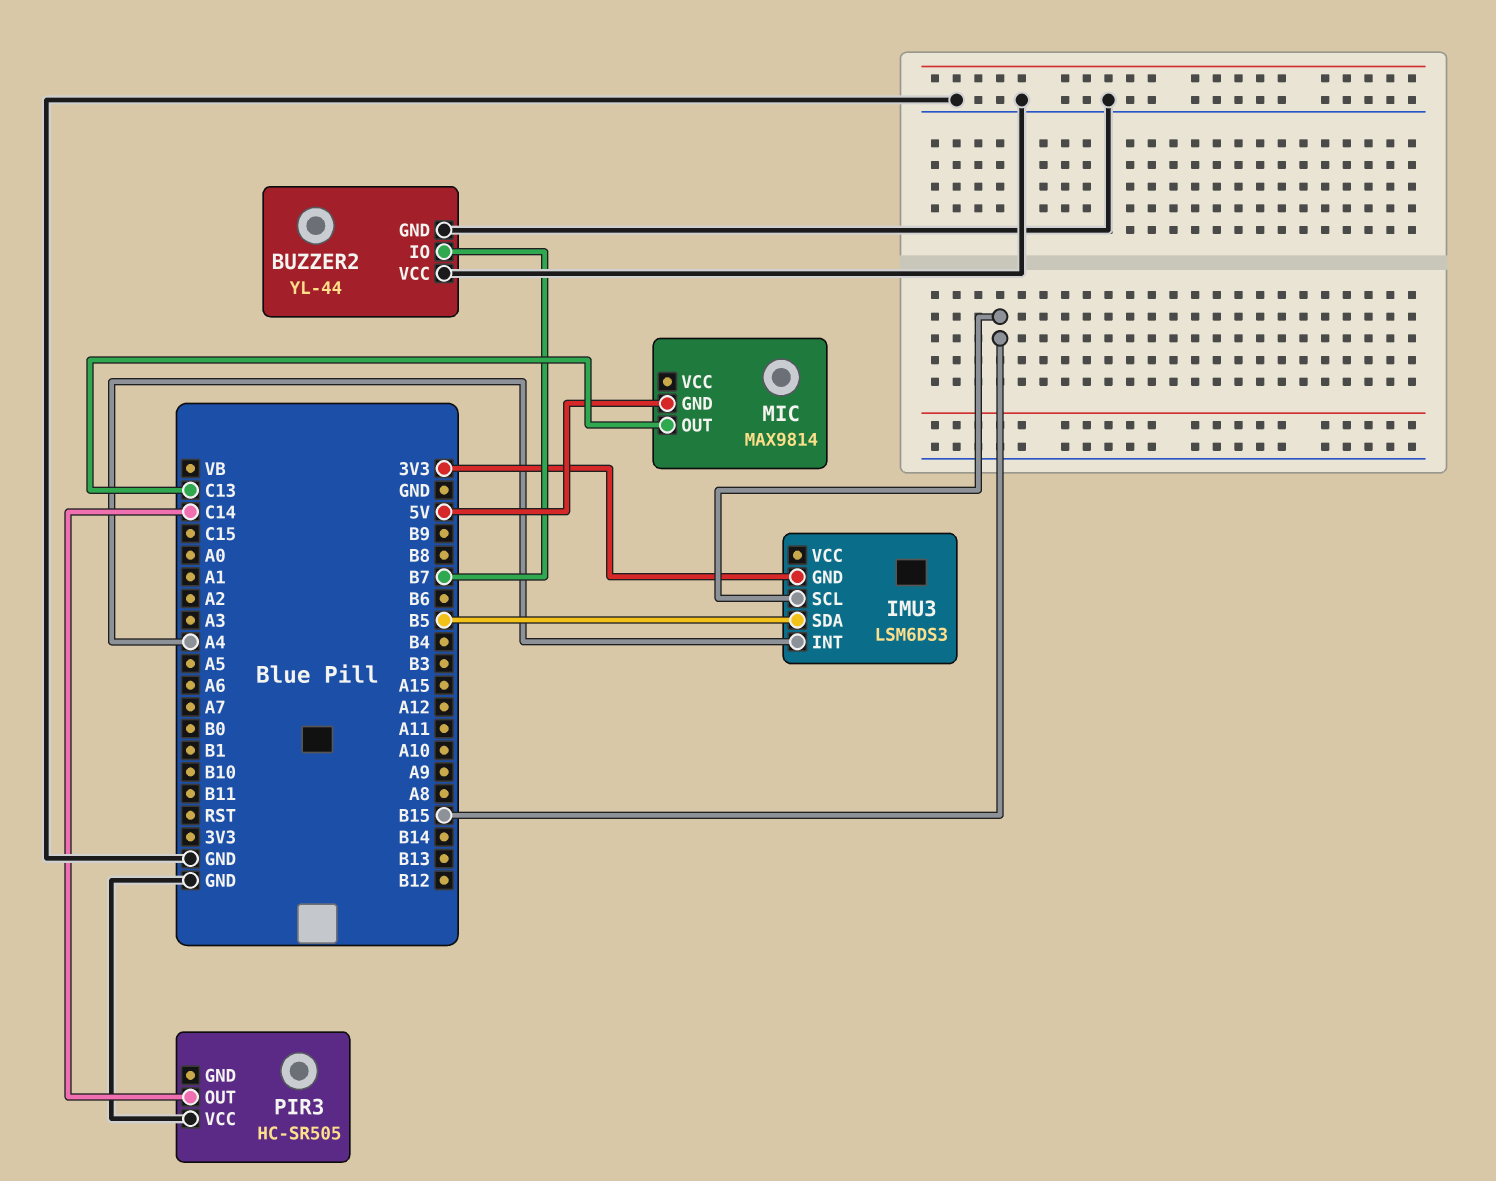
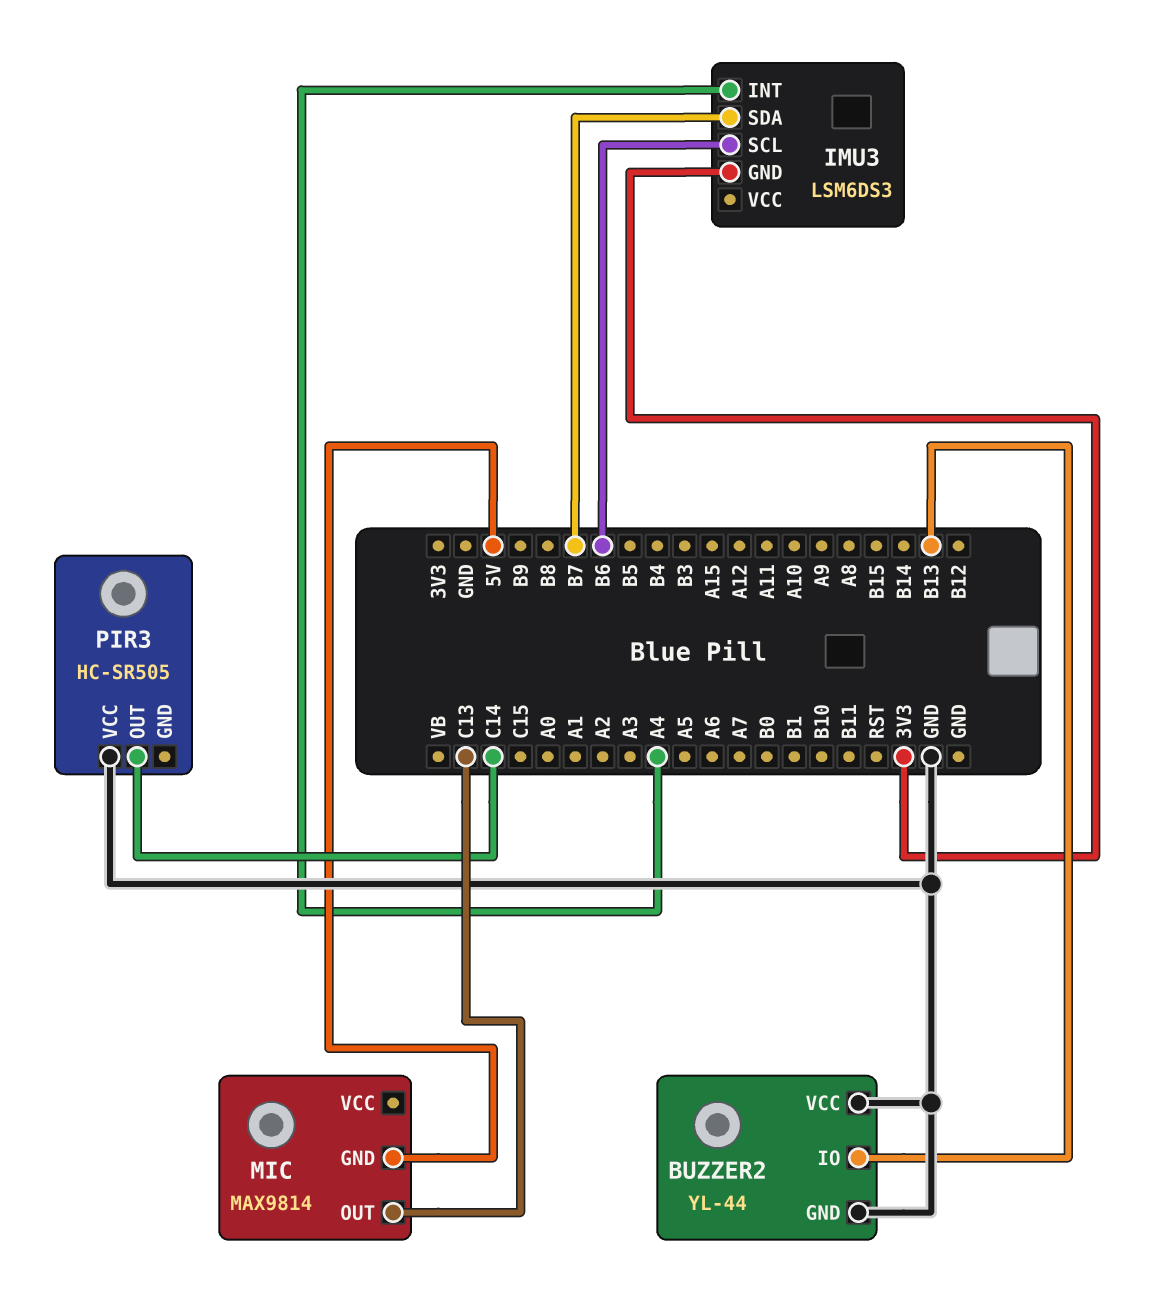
BUZZER2 pin IO: B7 -> B13
IMU3 pin SCL: B15 -> B6
IMU3 pin SDA: B5 -> B7

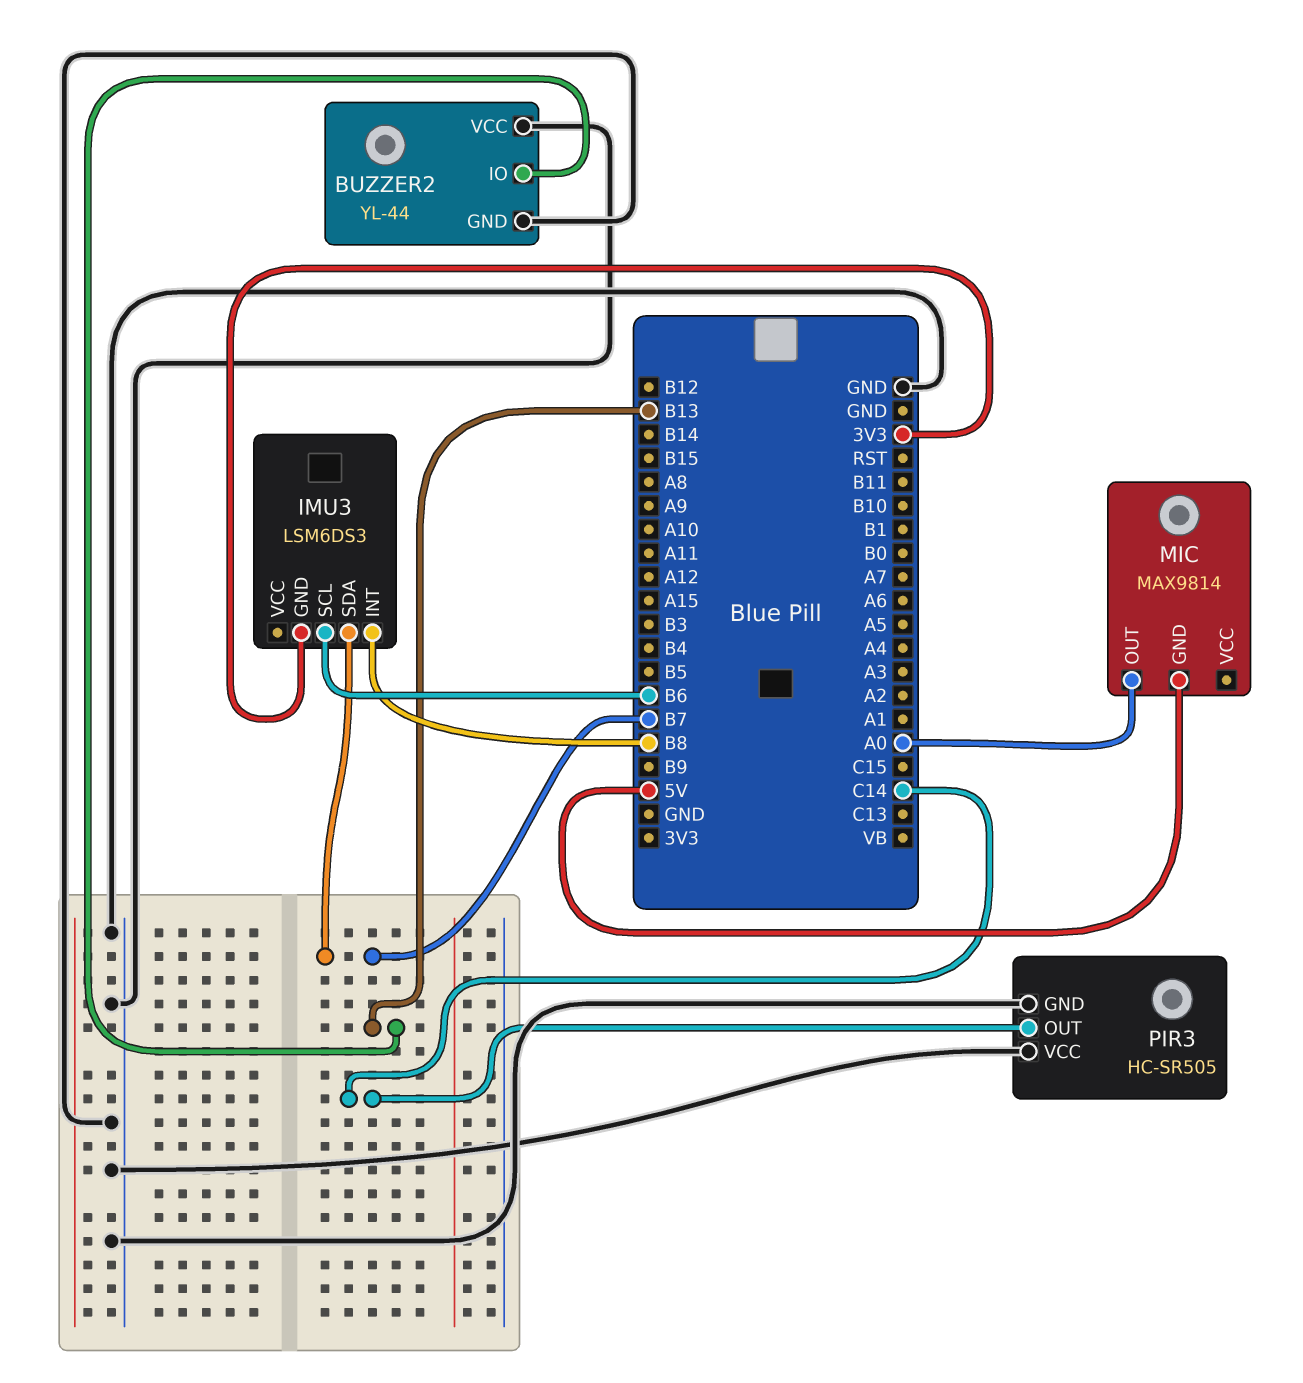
IMU3 pin INT: A4 -> B8
MIC pin OUT: C13 -> A0
PIR3 pin GND: none -> GND

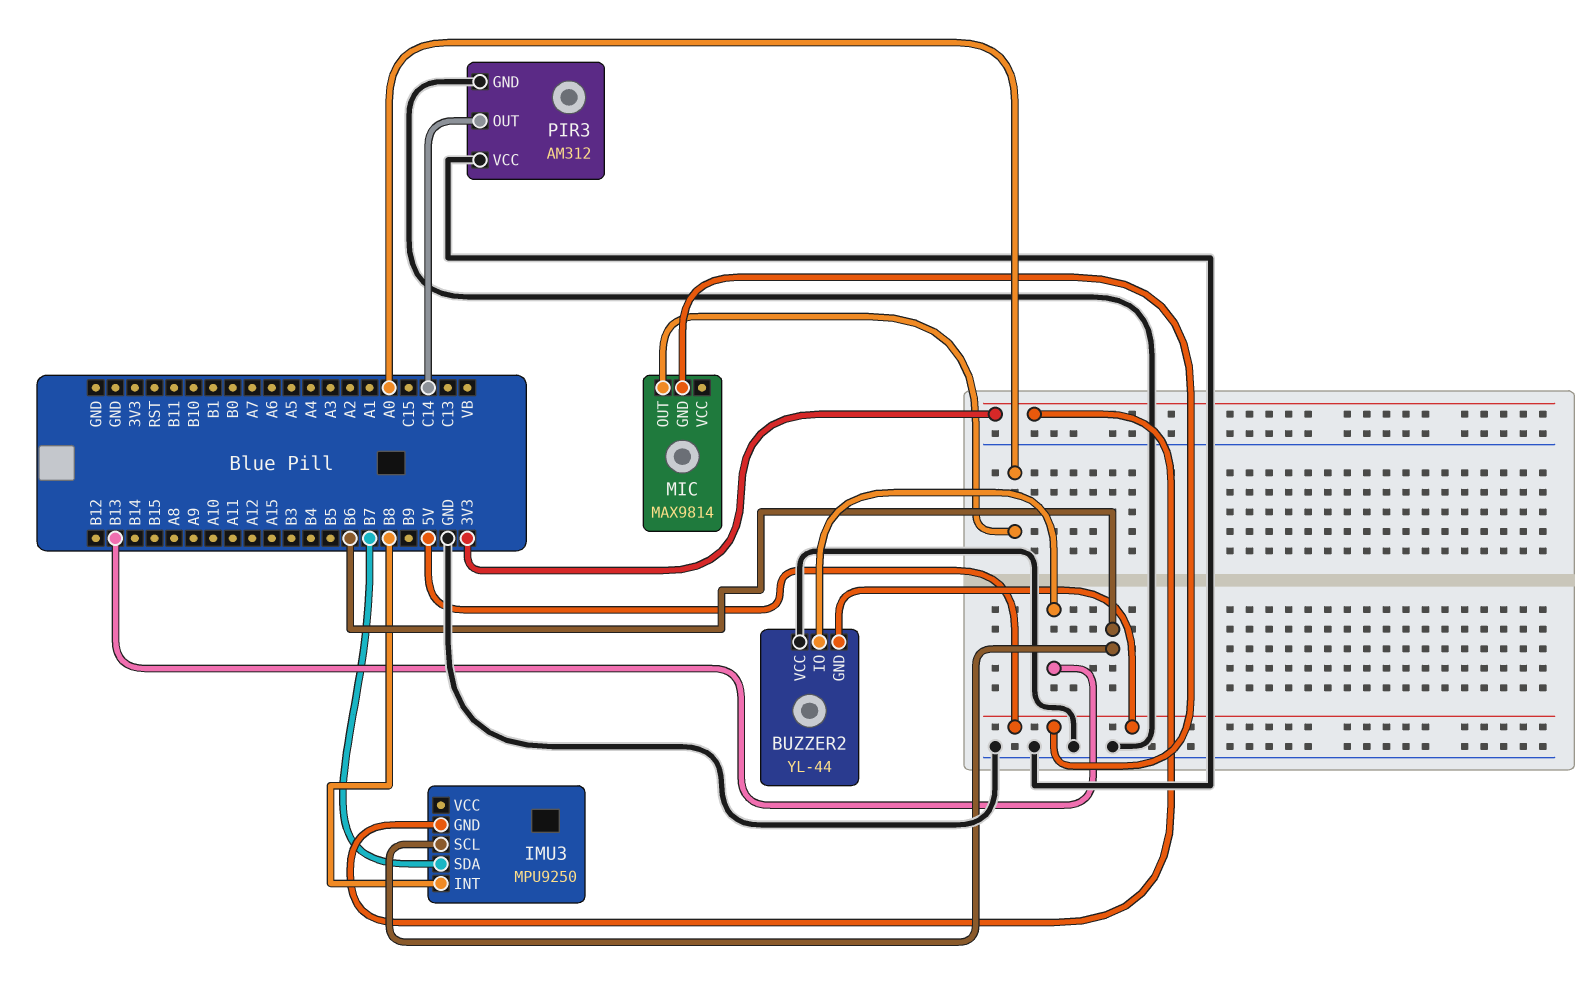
BUZZER2 pin GND: GND -> 5V
IMU3: LSM6DS3 -> MPU9250
PIR3: HC-SR505 -> AM312

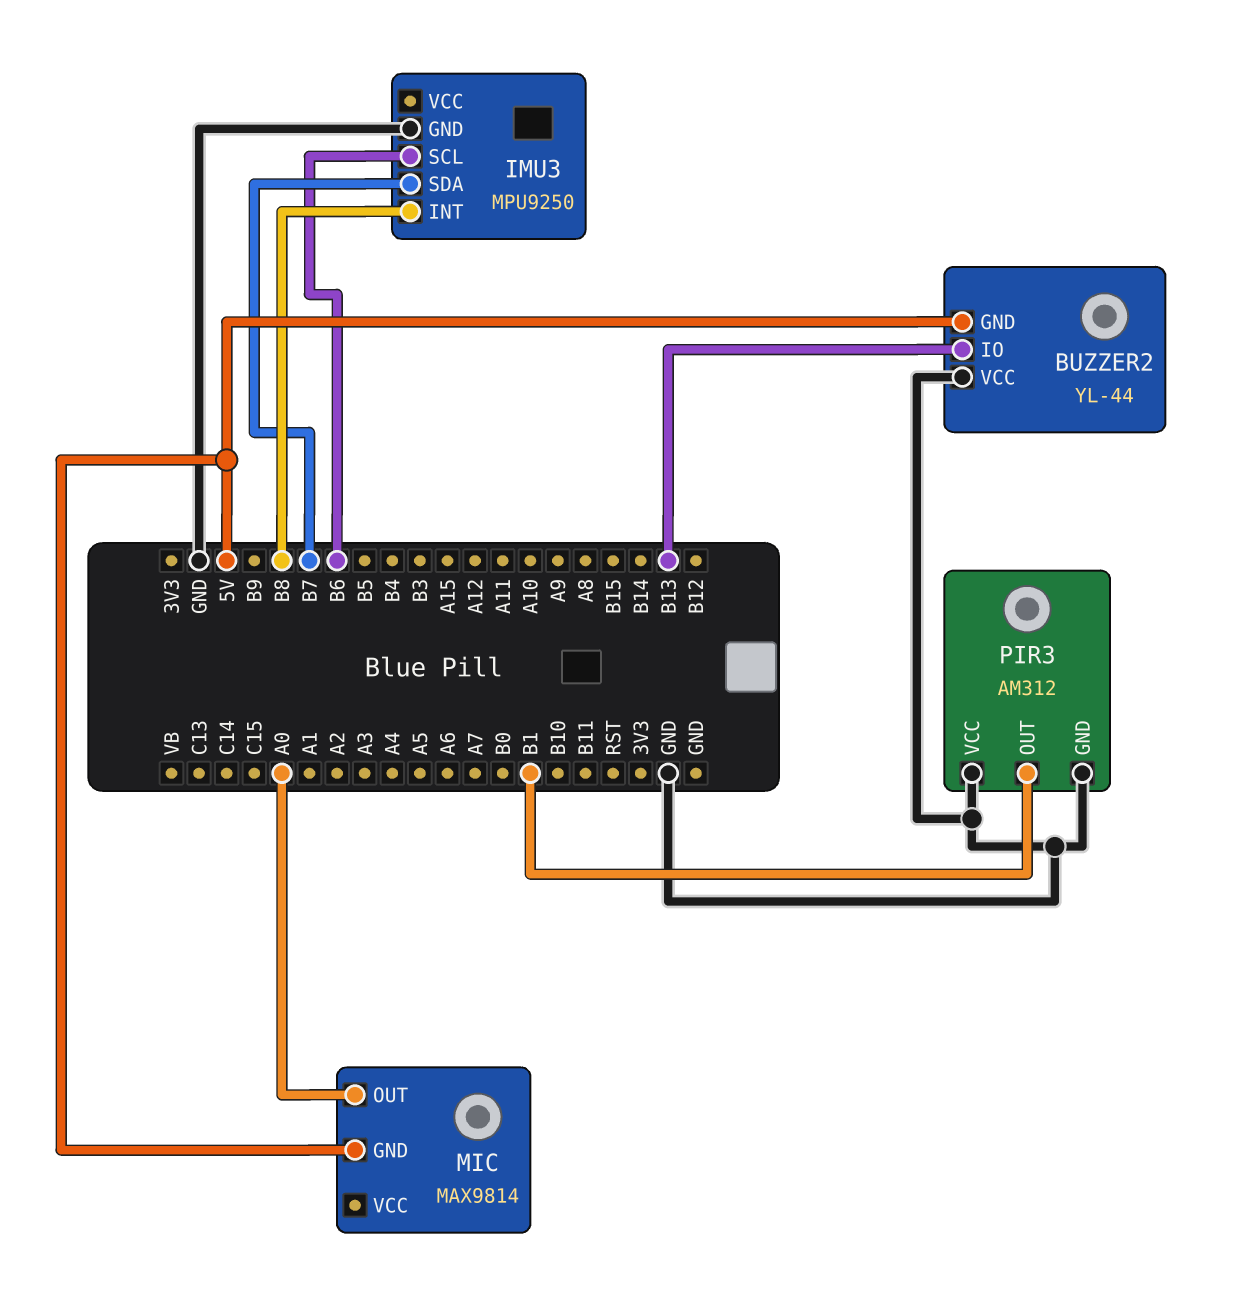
IMU3 pin GND: 3V3 -> GND
PIR3 pin OUT: C14 -> B1

